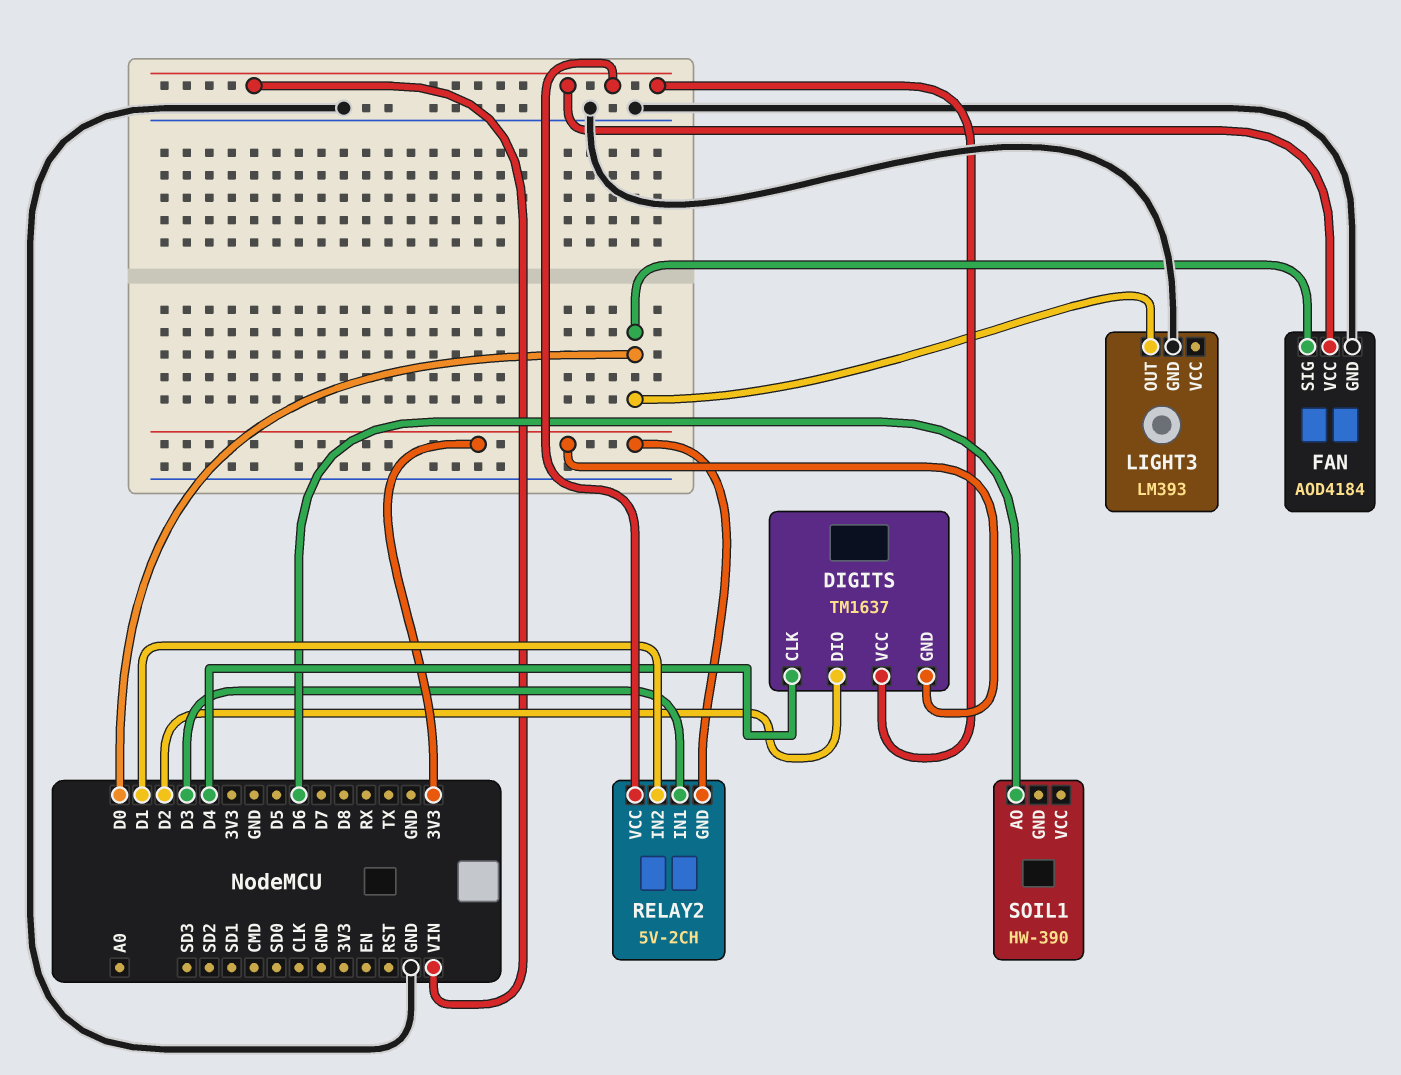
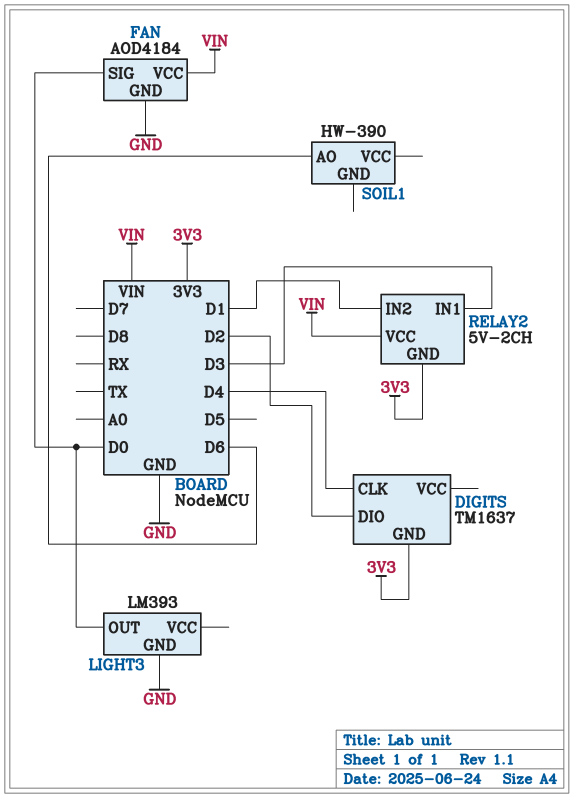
DIGITS pin VCC: VIN -> none

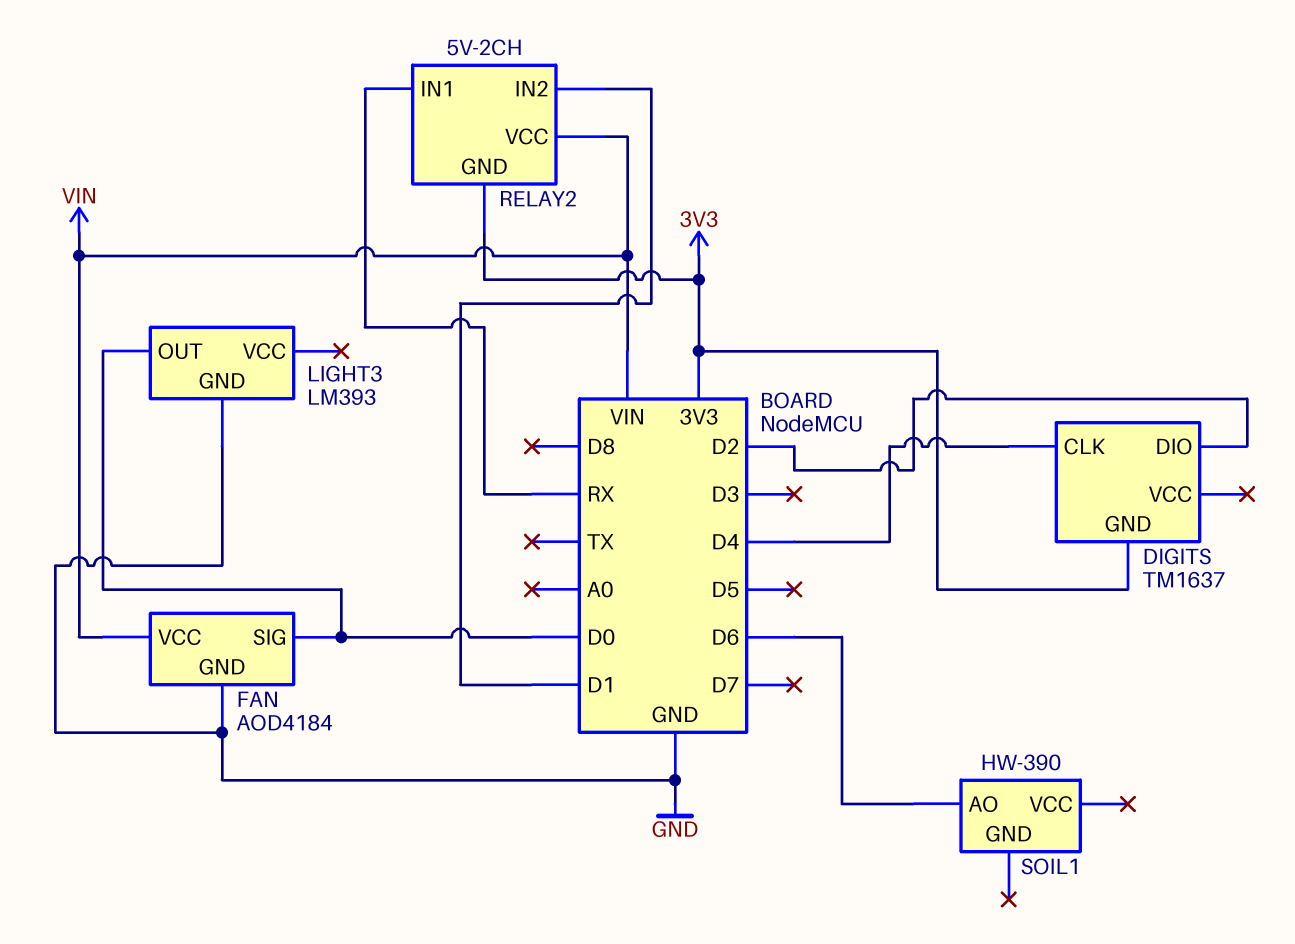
RELAY2 pin IN1: D3 -> RX

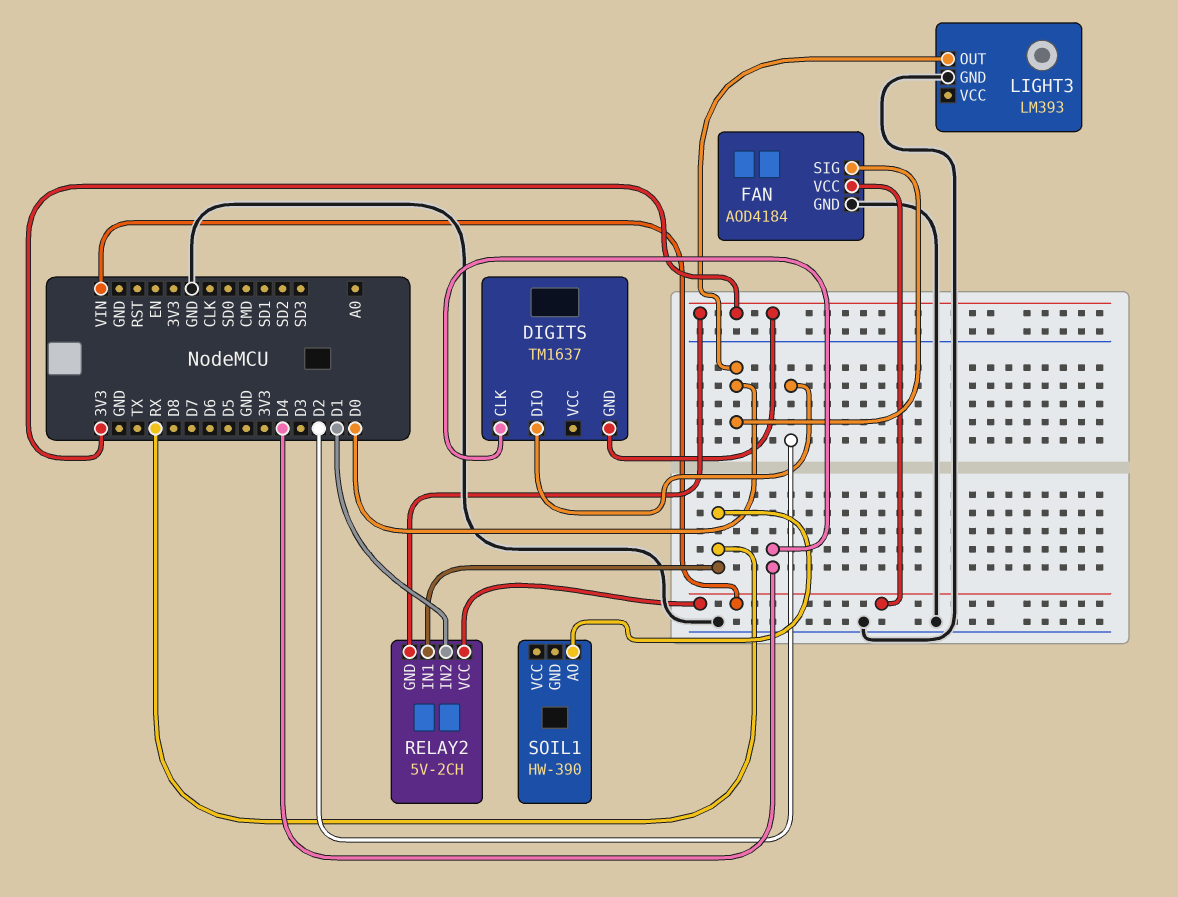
SOIL1 pin AO: D6 -> RX

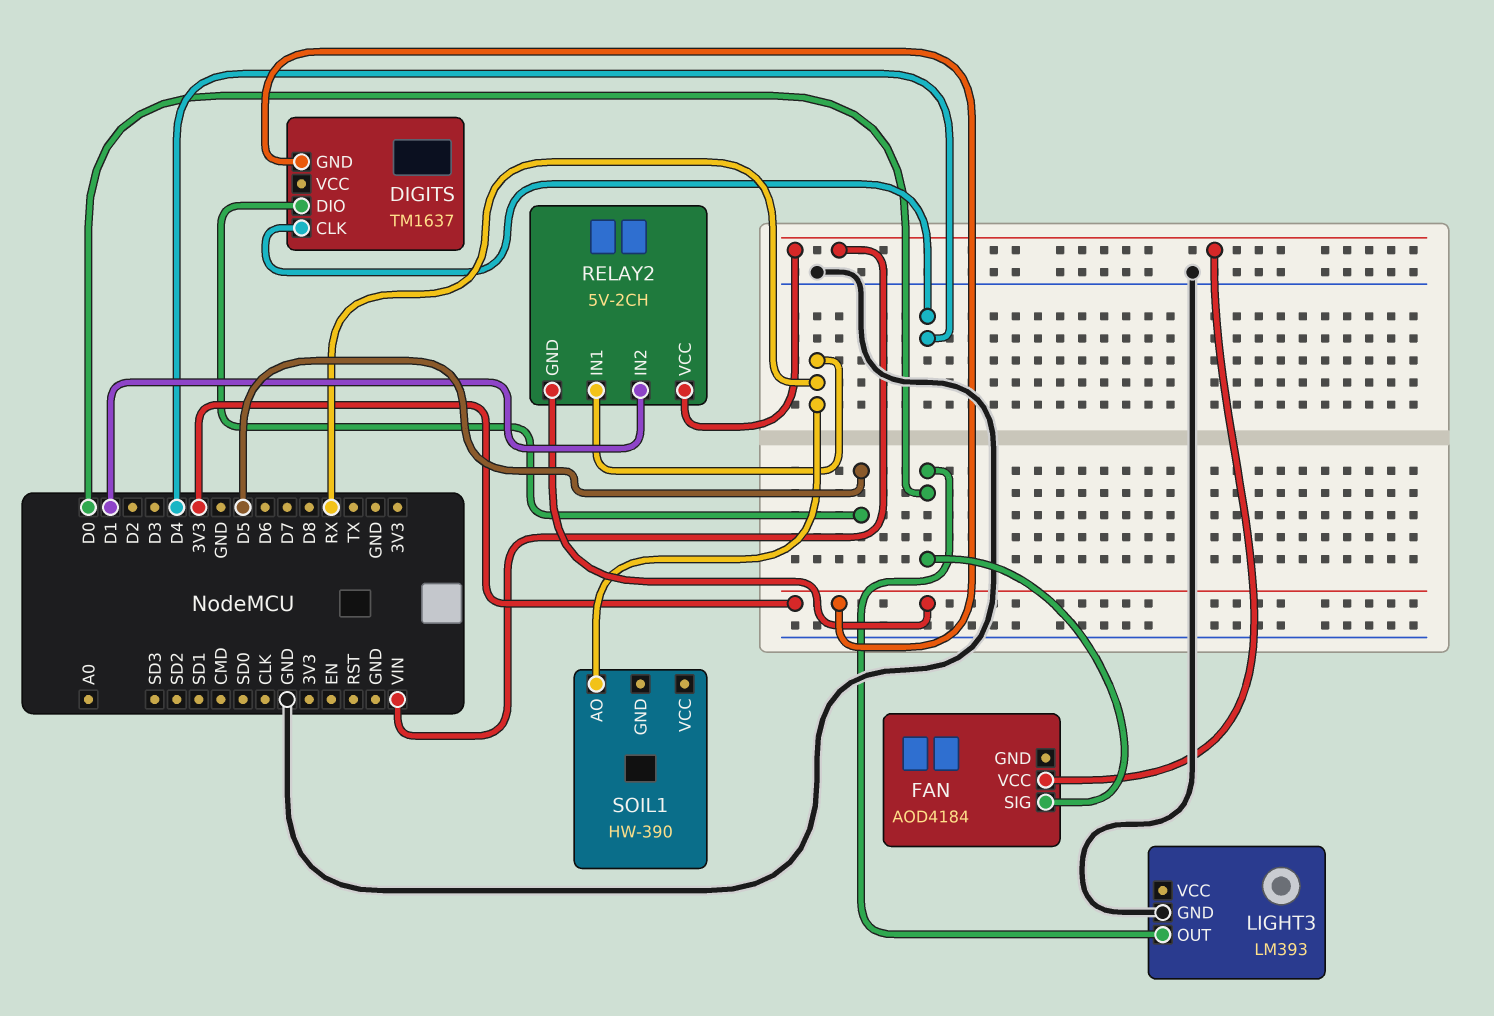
DIGITS pin DIO: D2 -> D5
FAN pin GND: GND -> none

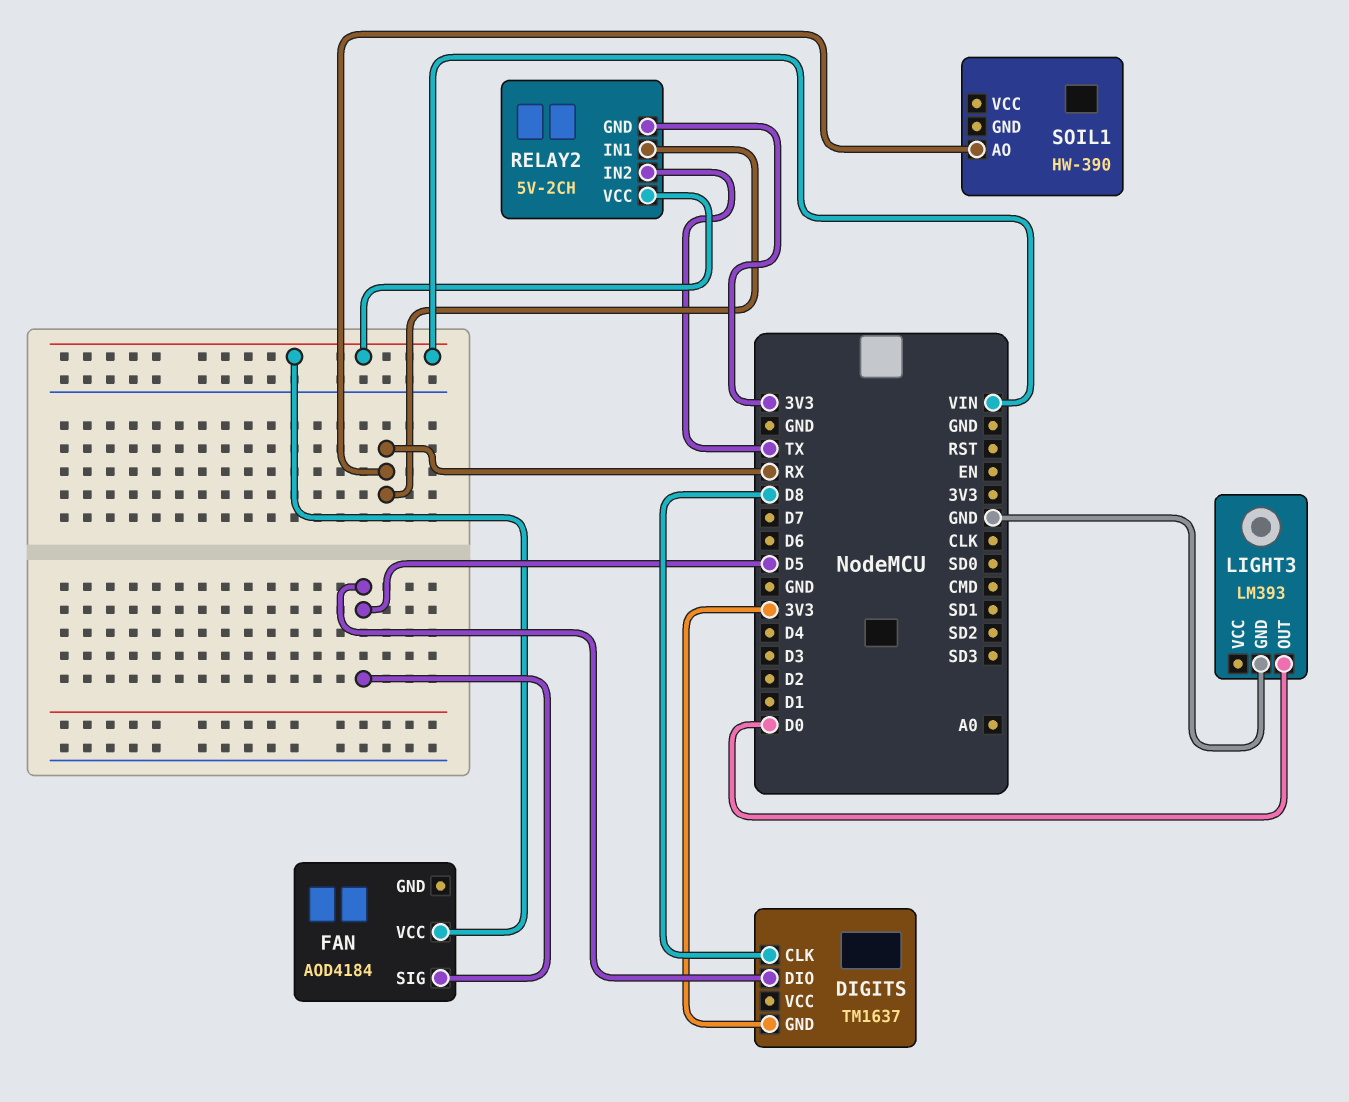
DIGITS pin CLK: D4 -> D8
FAN pin SIG: D0 -> D5
RELAY2 pin IN2: D1 -> TX

